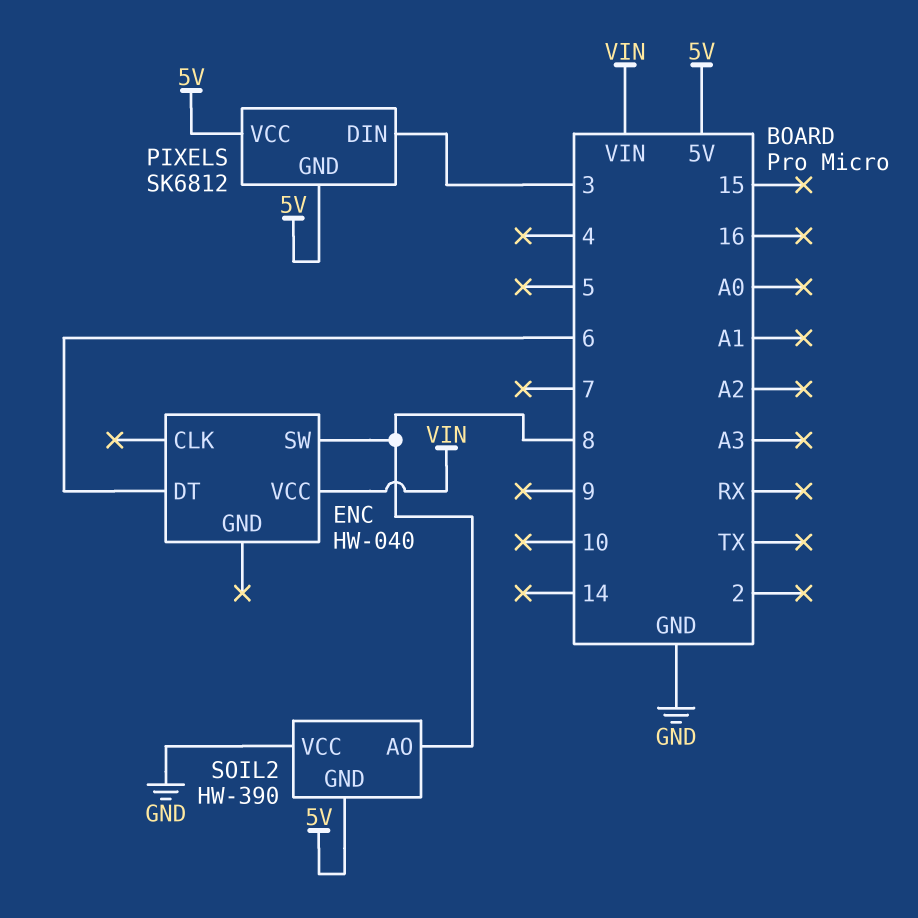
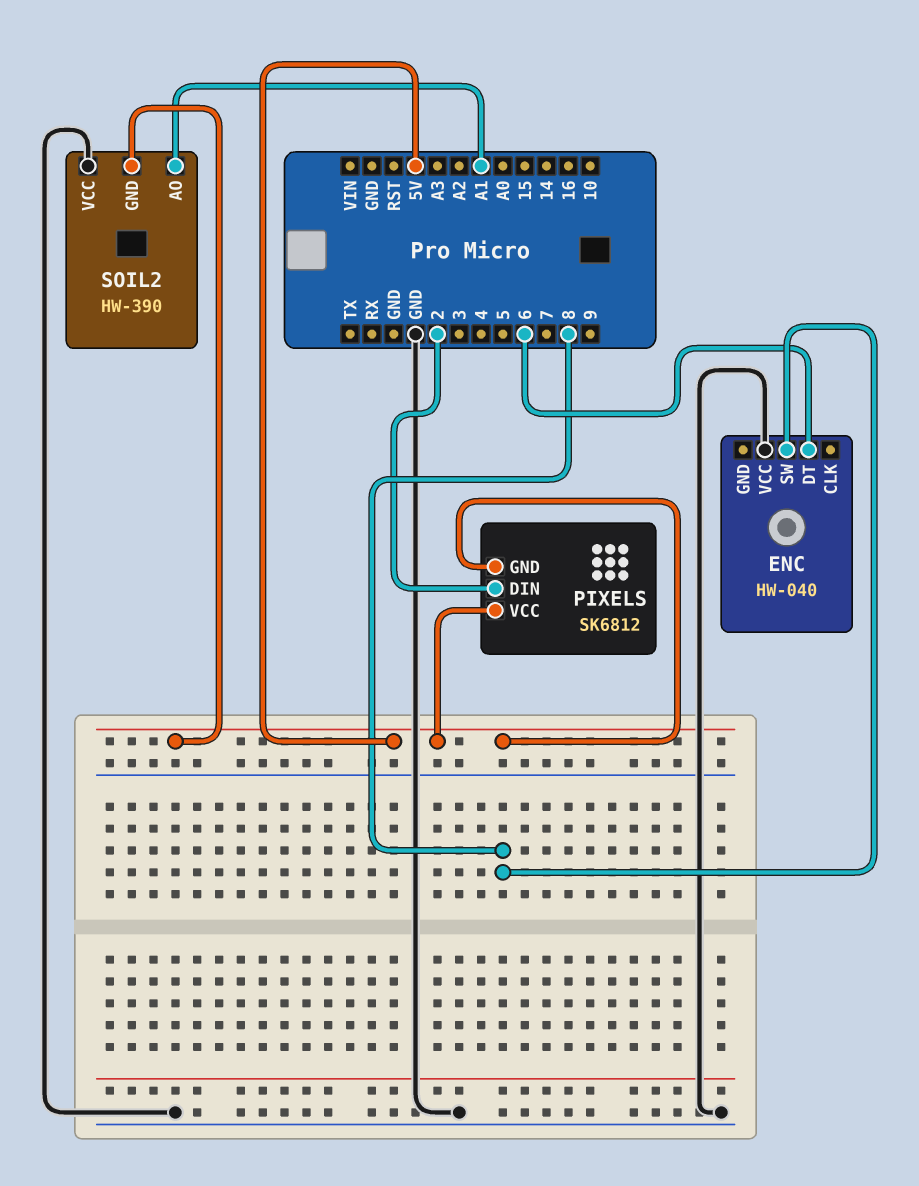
ENC pin VCC: VIN -> GND
PIXELS pin DIN: 3 -> 2
SOIL2 pin AO: 8 -> A1

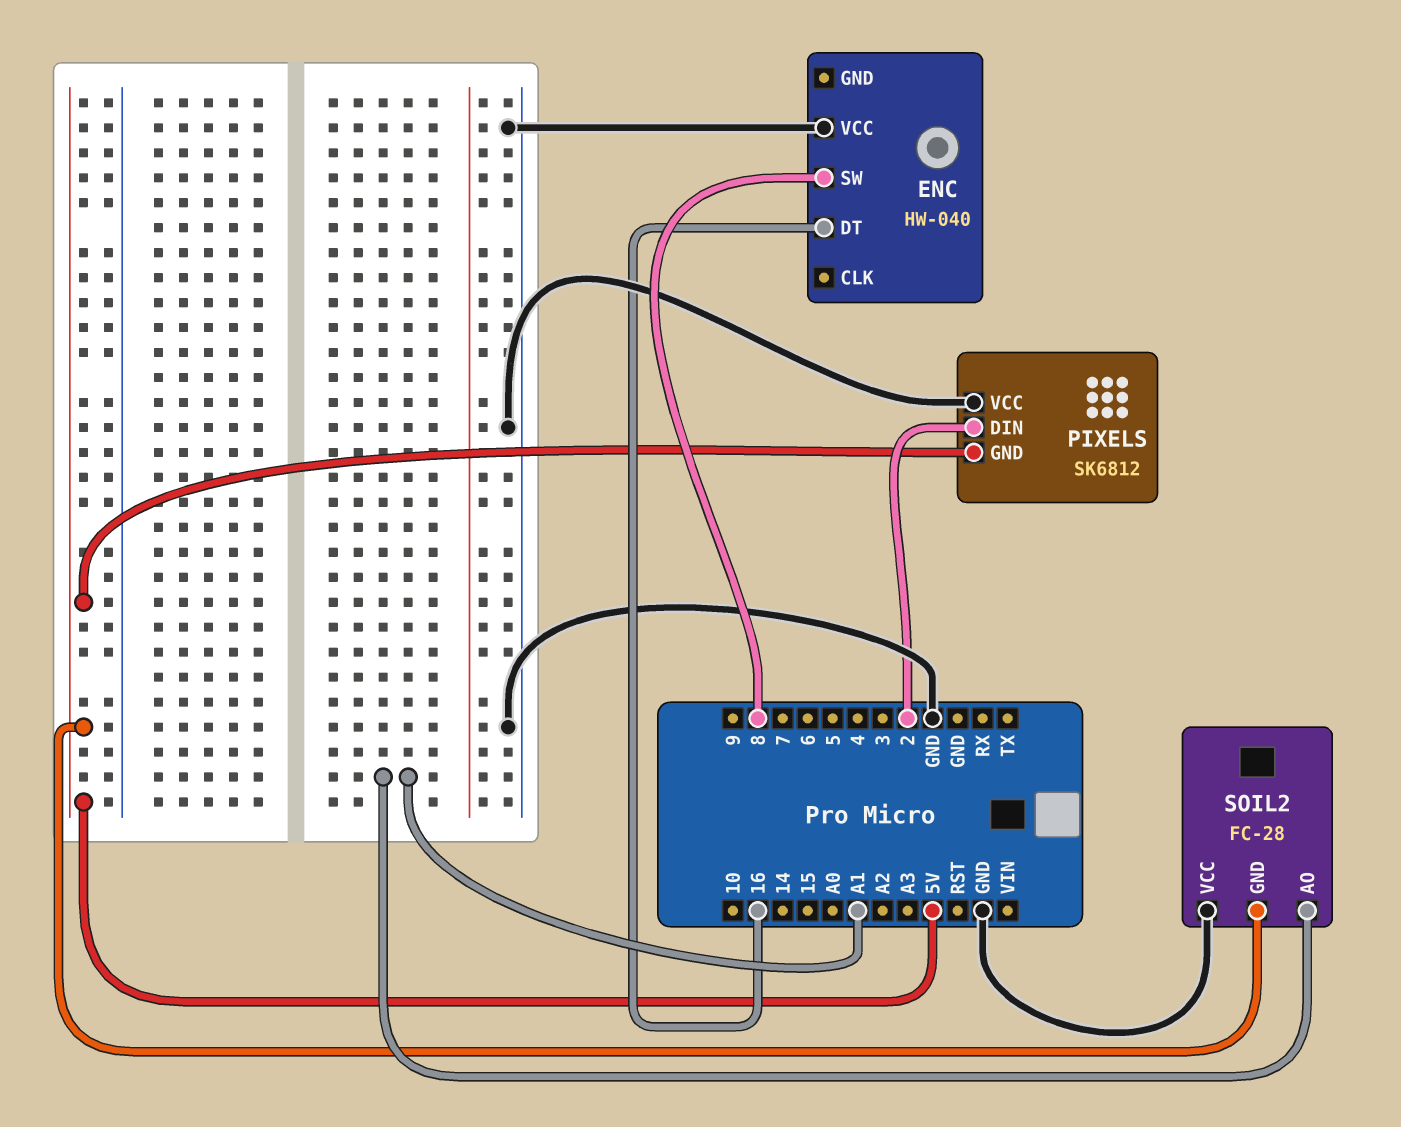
ENC pin DT: 6 -> 16
PIXELS pin VCC: 5V -> GND
SOIL2: HW-390 -> FC-28

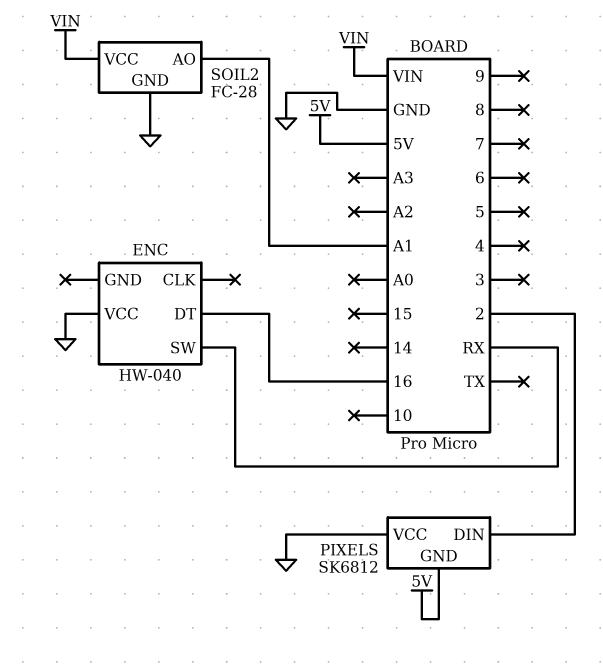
ENC pin SW: 8 -> RX
SOIL2 pin GND: 5V -> GND
SOIL2 pin VCC: GND -> VIN

